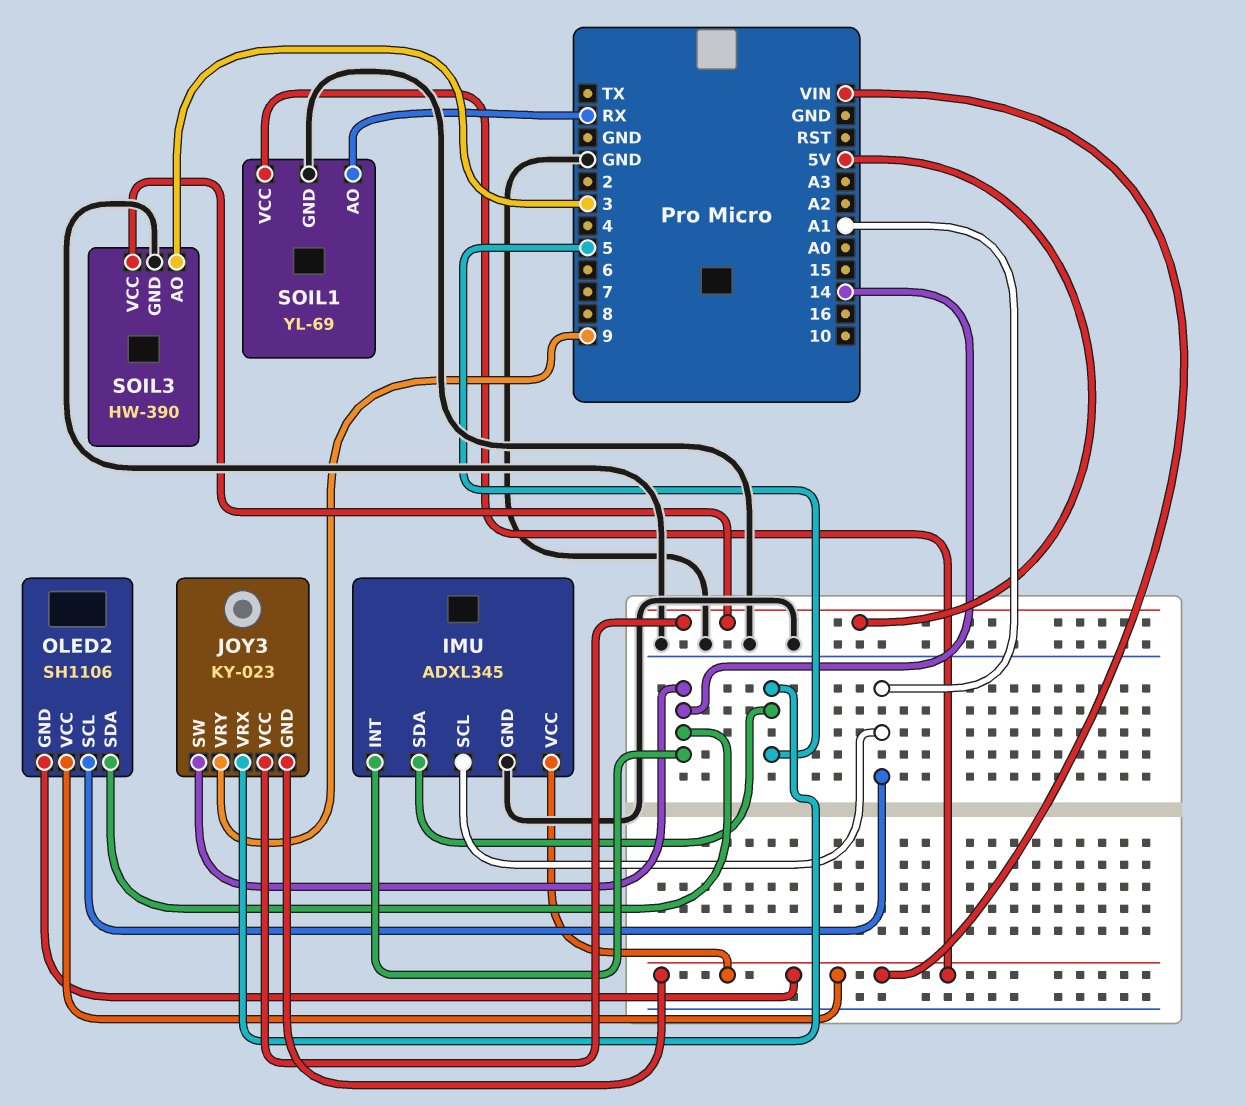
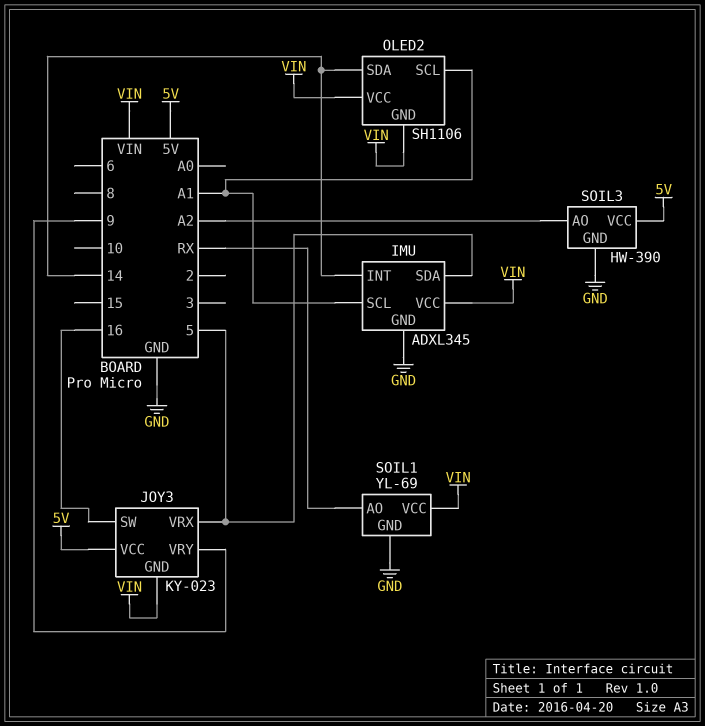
JOY3 pin SW: 14 -> 16
SOIL3 pin AO: 3 -> A2

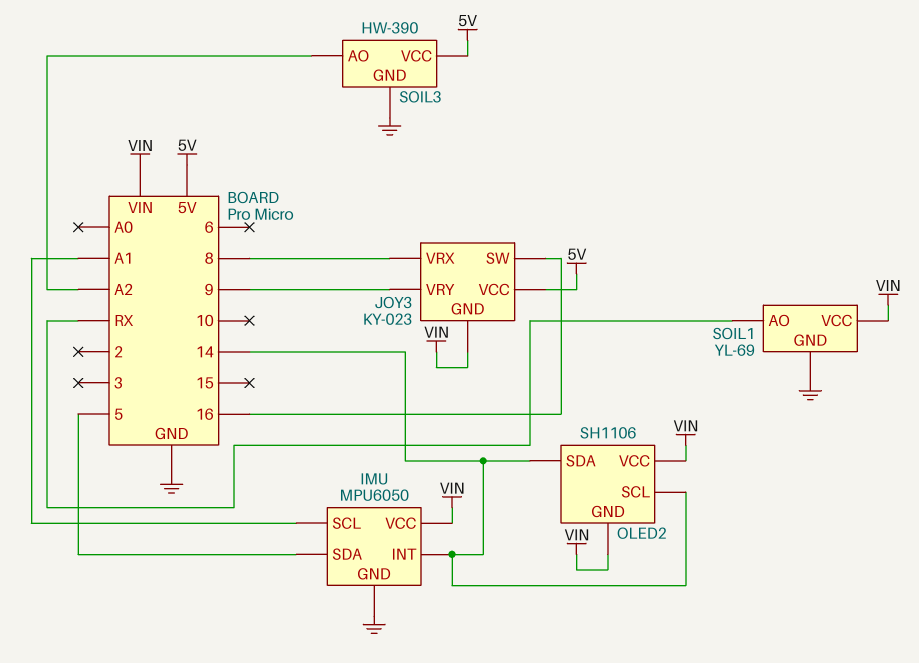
IMU: ADXL345 -> MPU6050
JOY3 pin VRX: 5 -> 8
OLED2 pin SCL: A1 -> 14

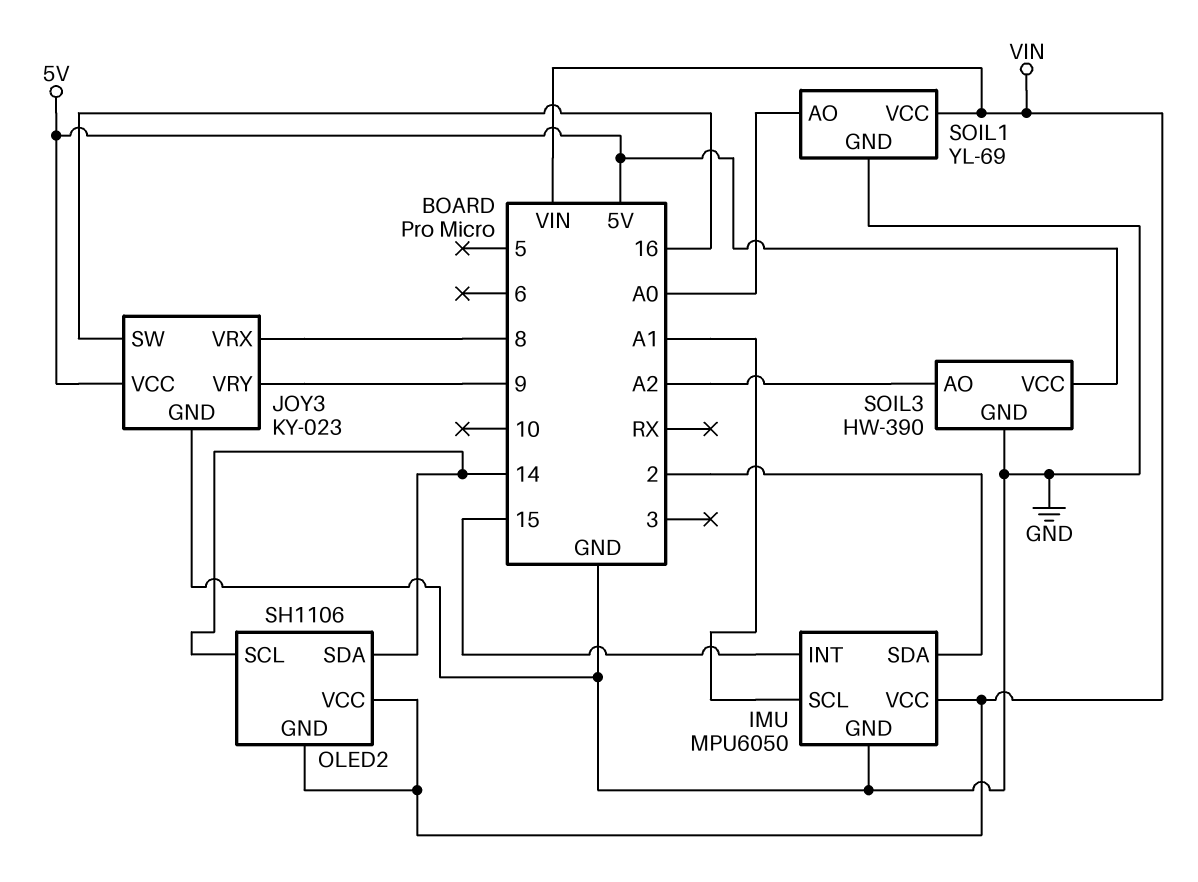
IMU pin INT: 14 -> 15
IMU pin SDA: 5 -> 2
JOY3 pin GND: VIN -> GND
SOIL1 pin AO: RX -> A0

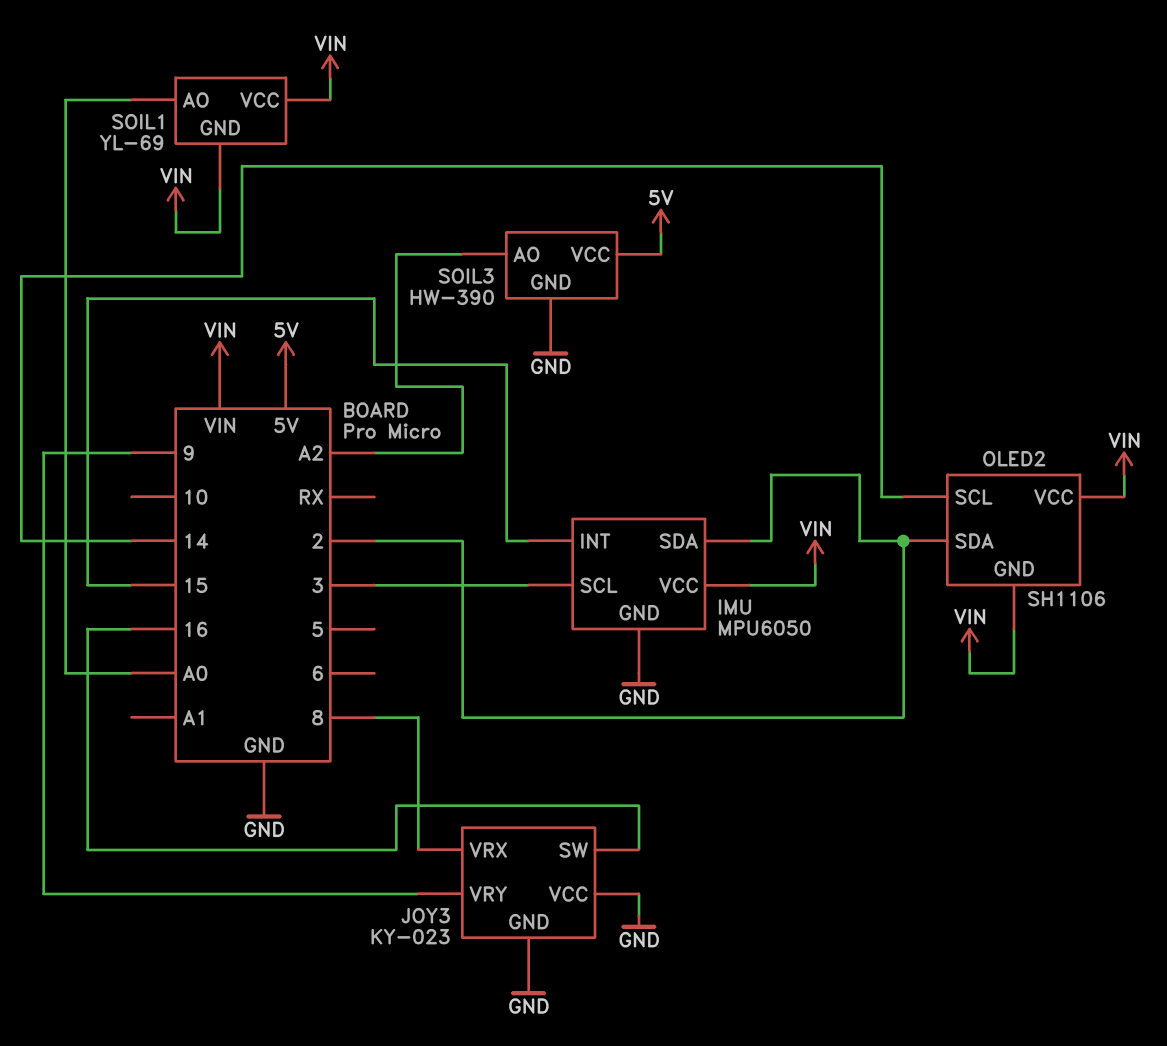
IMU pin SCL: A1 -> 3
JOY3 pin VCC: 5V -> GND
OLED2 pin SDA: 14 -> 2
SOIL1 pin GND: GND -> VIN

